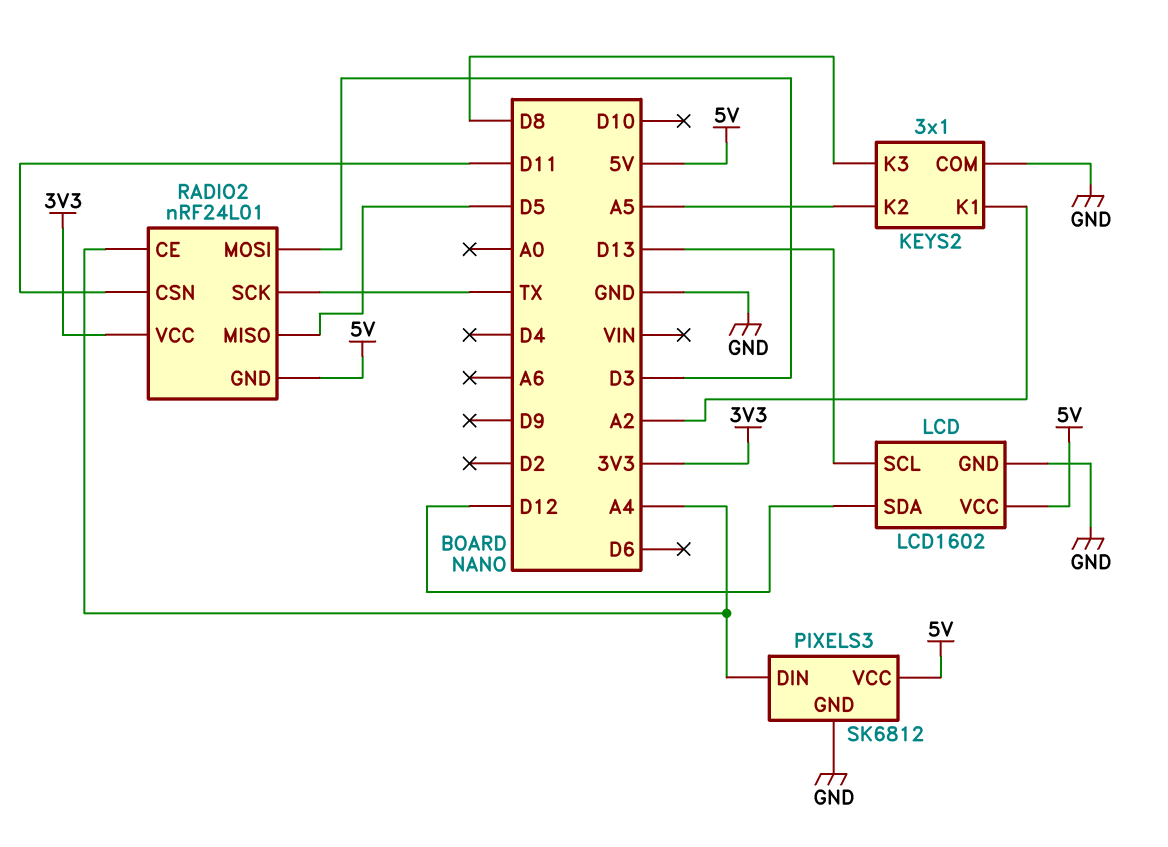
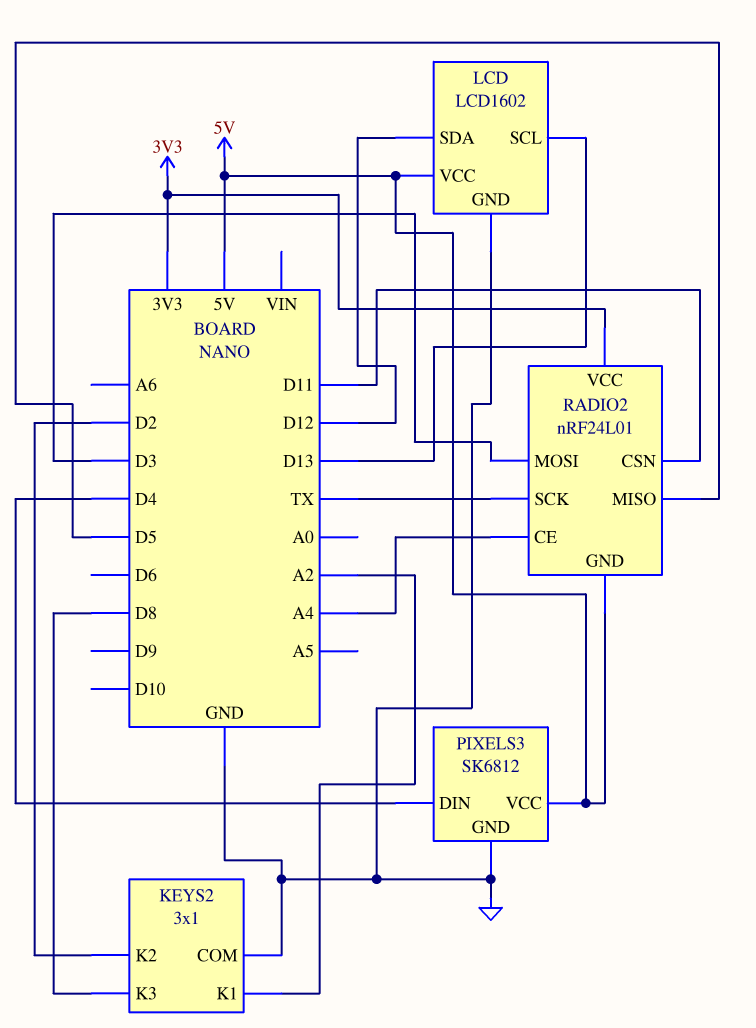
KEYS2 pin K2: A5 -> D2
PIXELS3 pin DIN: A4 -> D4

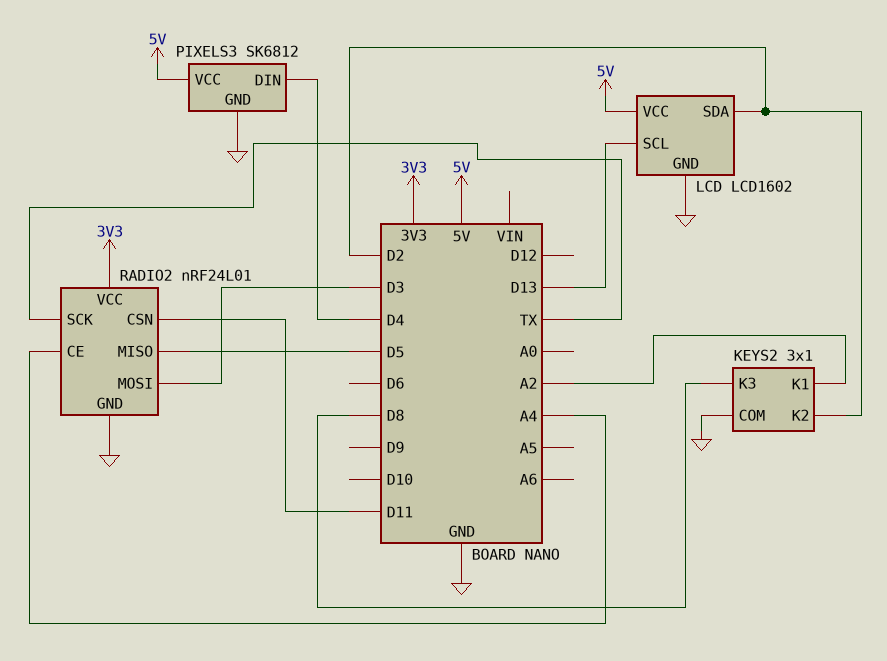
LCD pin SDA: D12 -> D2
RADIO2 pin GND: 5V -> GND

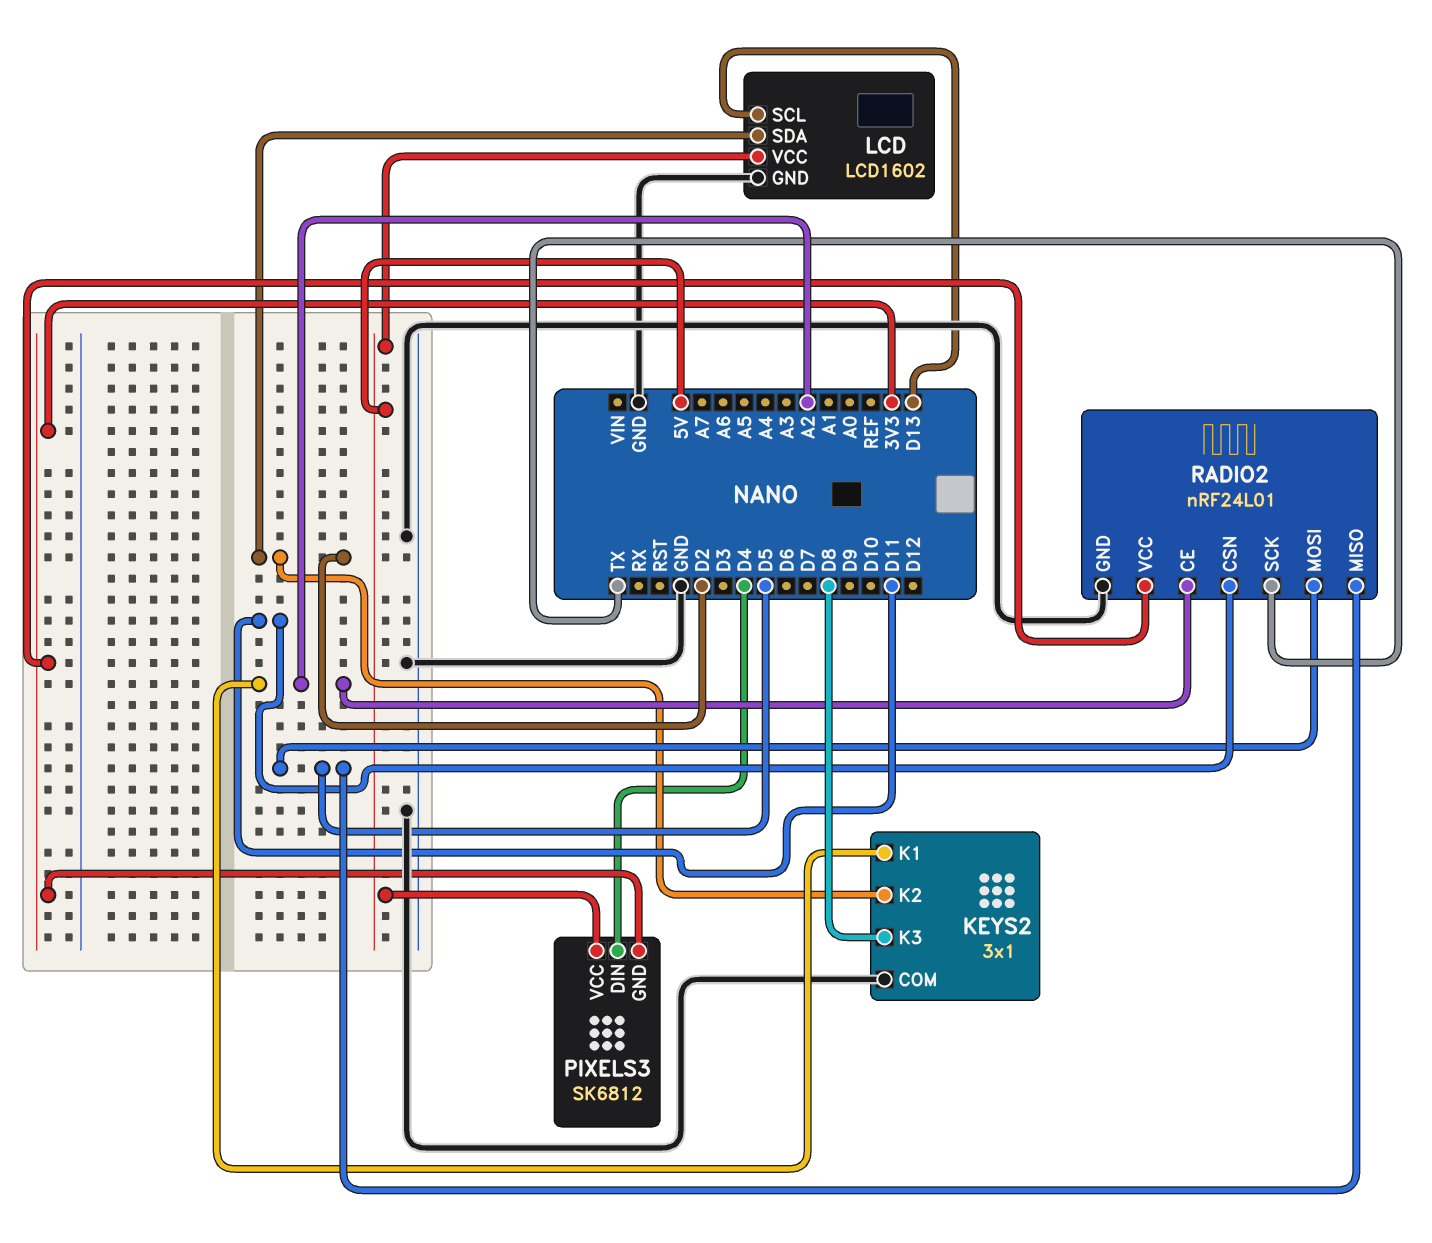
PIXELS3 pin GND: GND -> 3V3
RADIO2 pin CE: A4 -> A2
RADIO2 pin MOSI: D3 -> D5

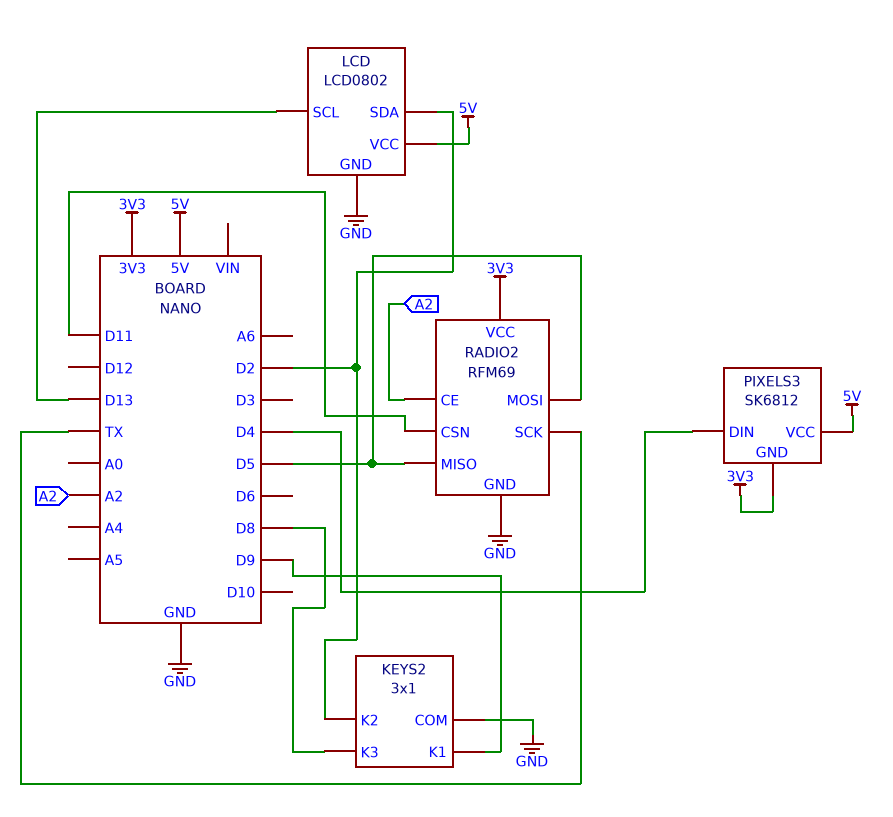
KEYS2 pin K1: A2 -> D9
LCD: LCD1602 -> LCD0802
RADIO2: nRF24L01 -> RFM69

